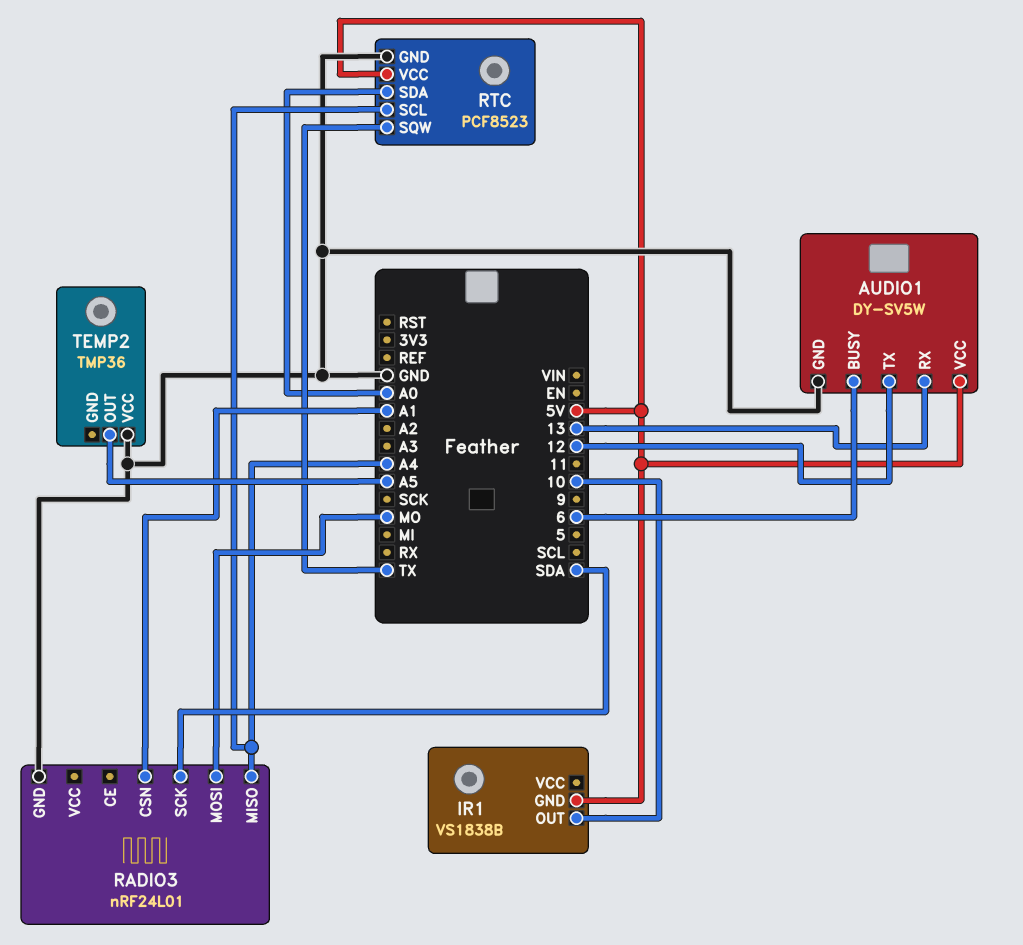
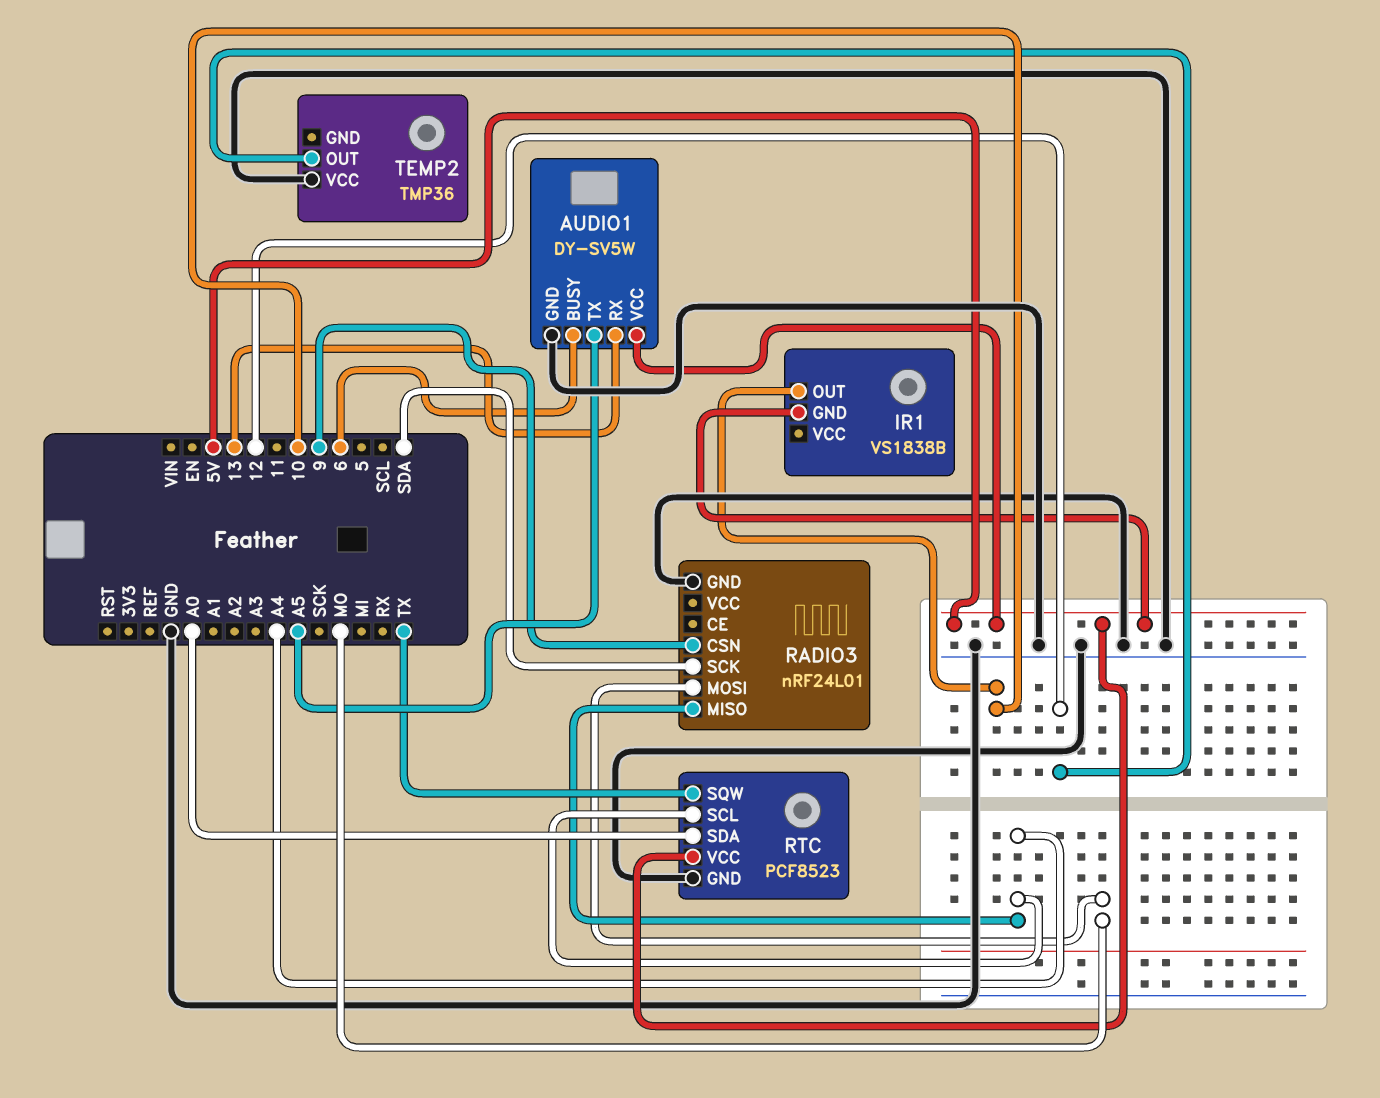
AUDIO1 pin TX: 12 -> A5
RADIO3 pin CSN: A1 -> 9
TEMP2 pin OUT: A5 -> 12

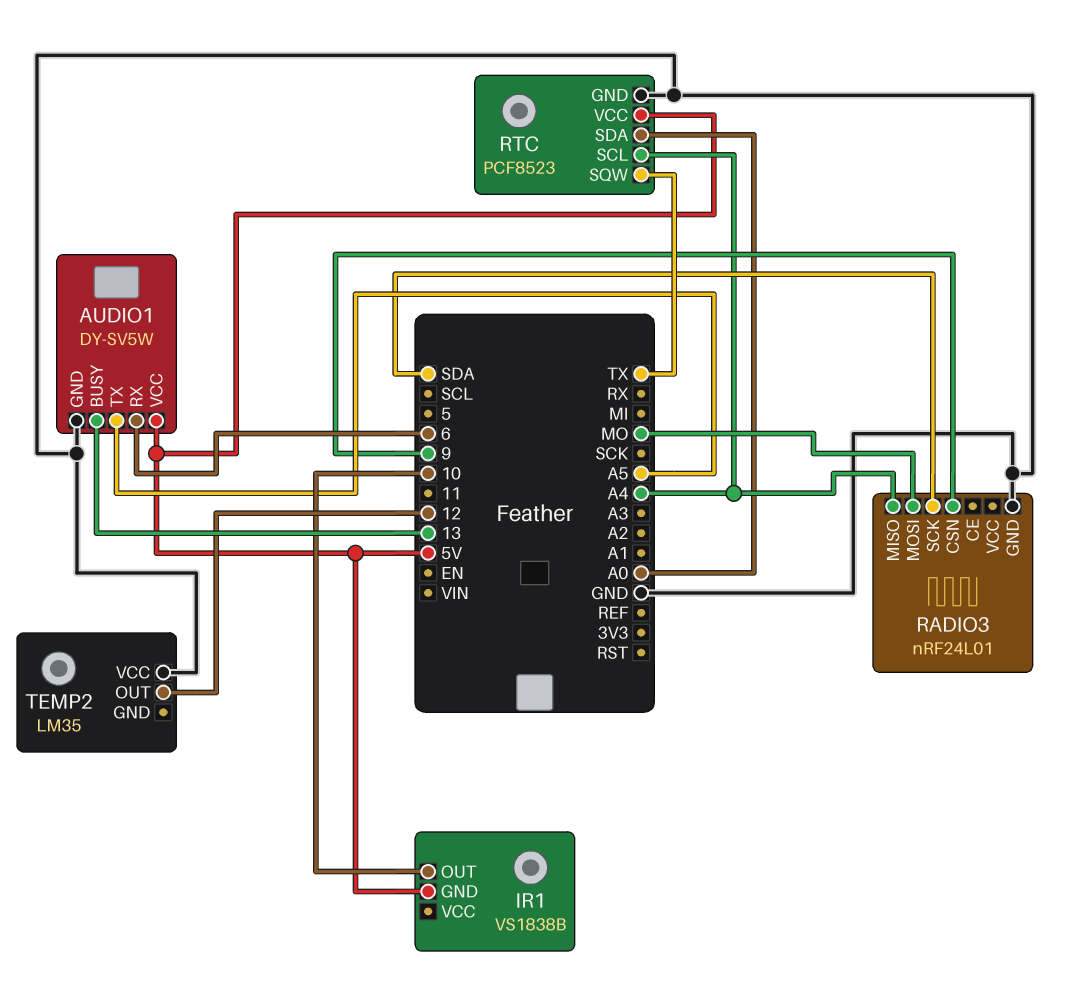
AUDIO1 pin BUSY: 6 -> 13
AUDIO1 pin RX: 13 -> 6
TEMP2: TMP36 -> LM35

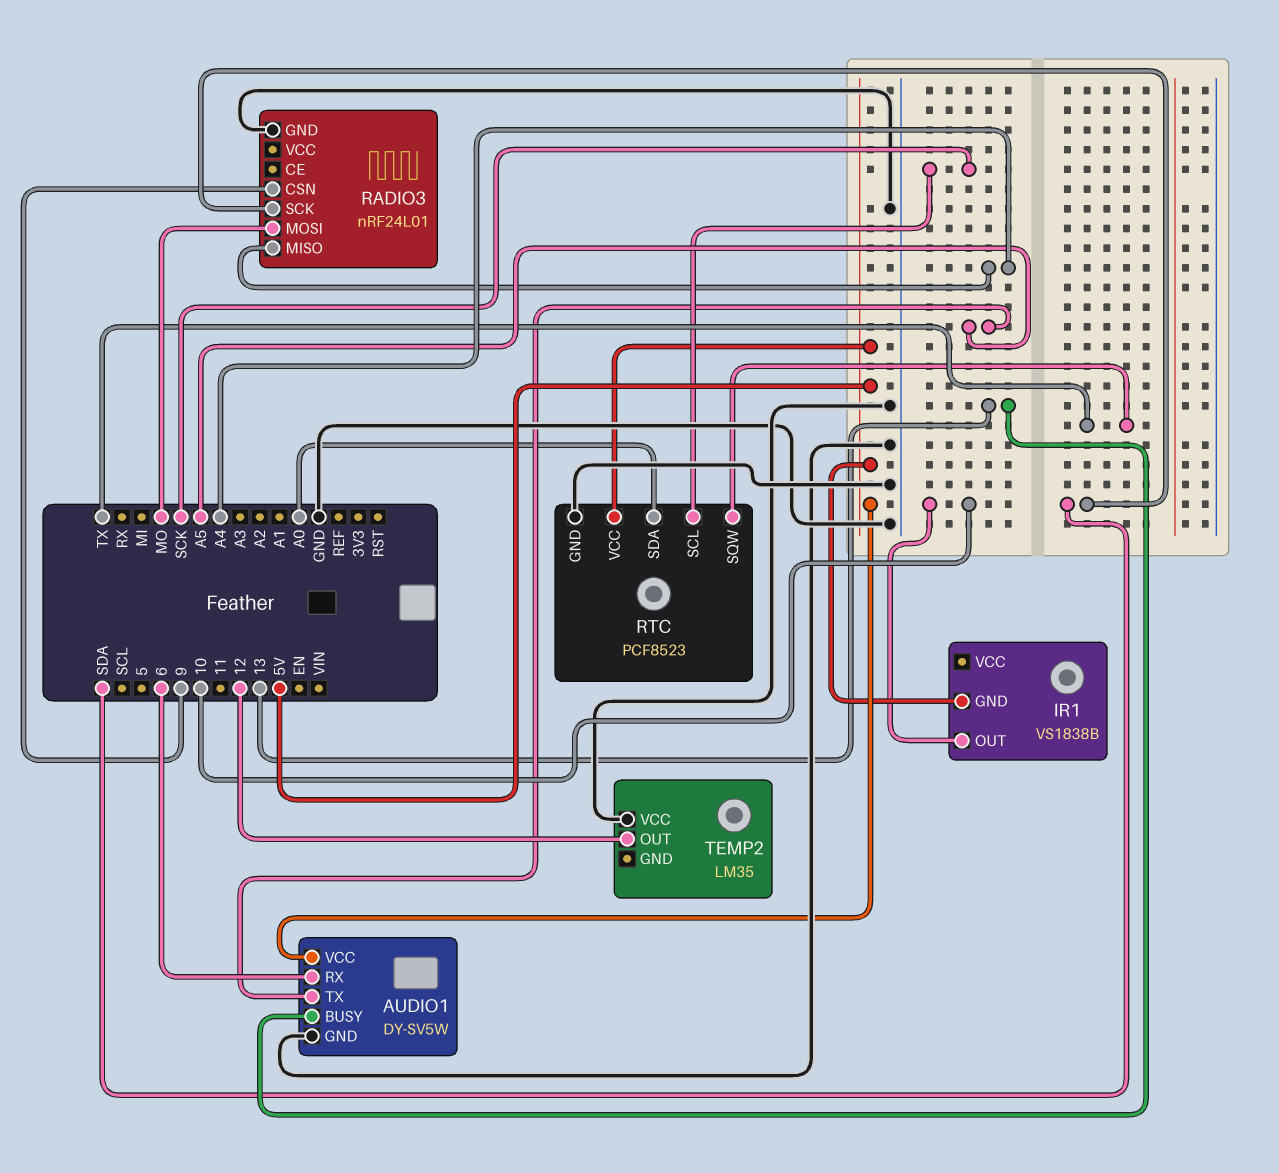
RTC pin SCL: A4 -> SCK

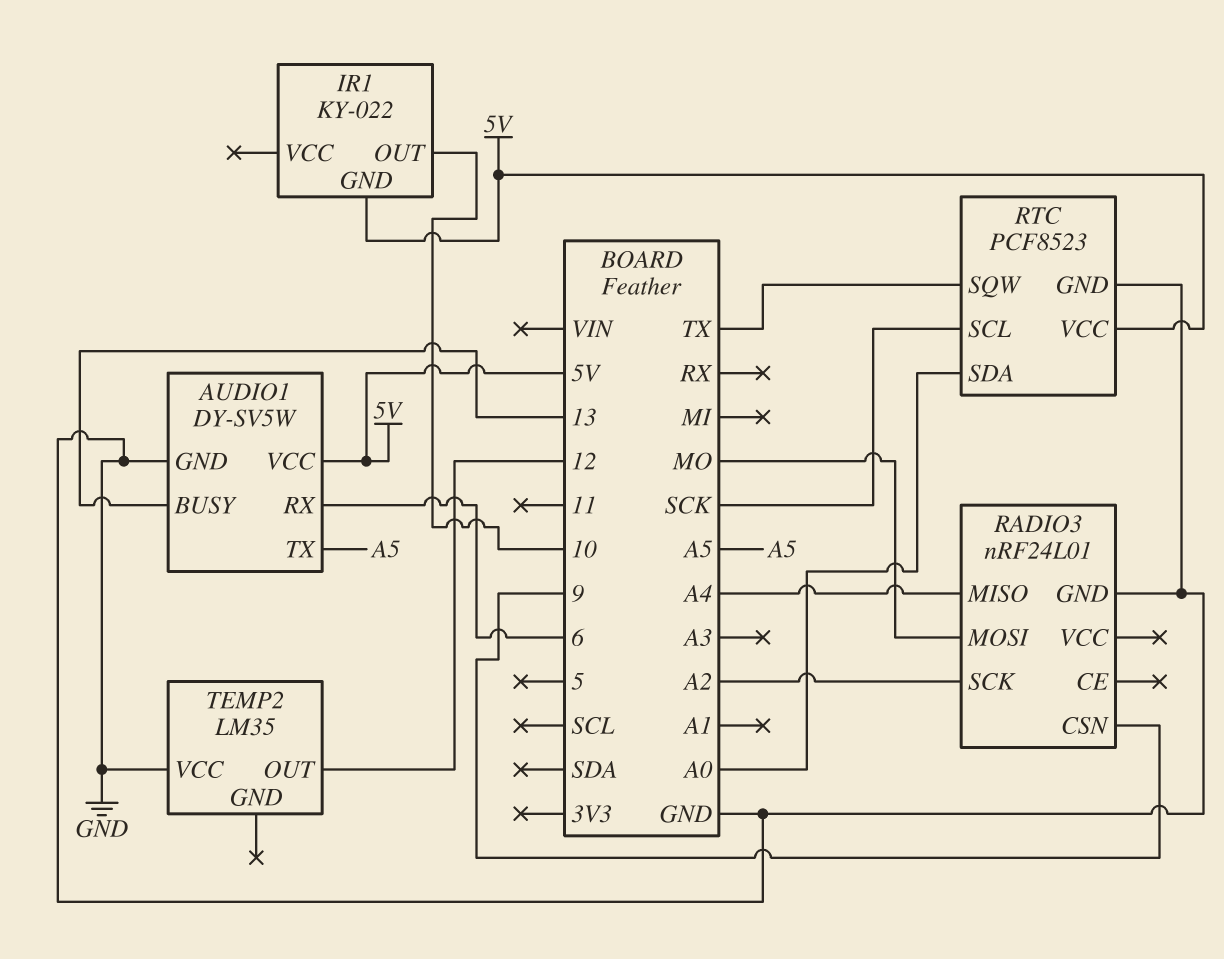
IR1: VS1838B -> KY-022
RADIO3 pin SCK: SDA -> A2

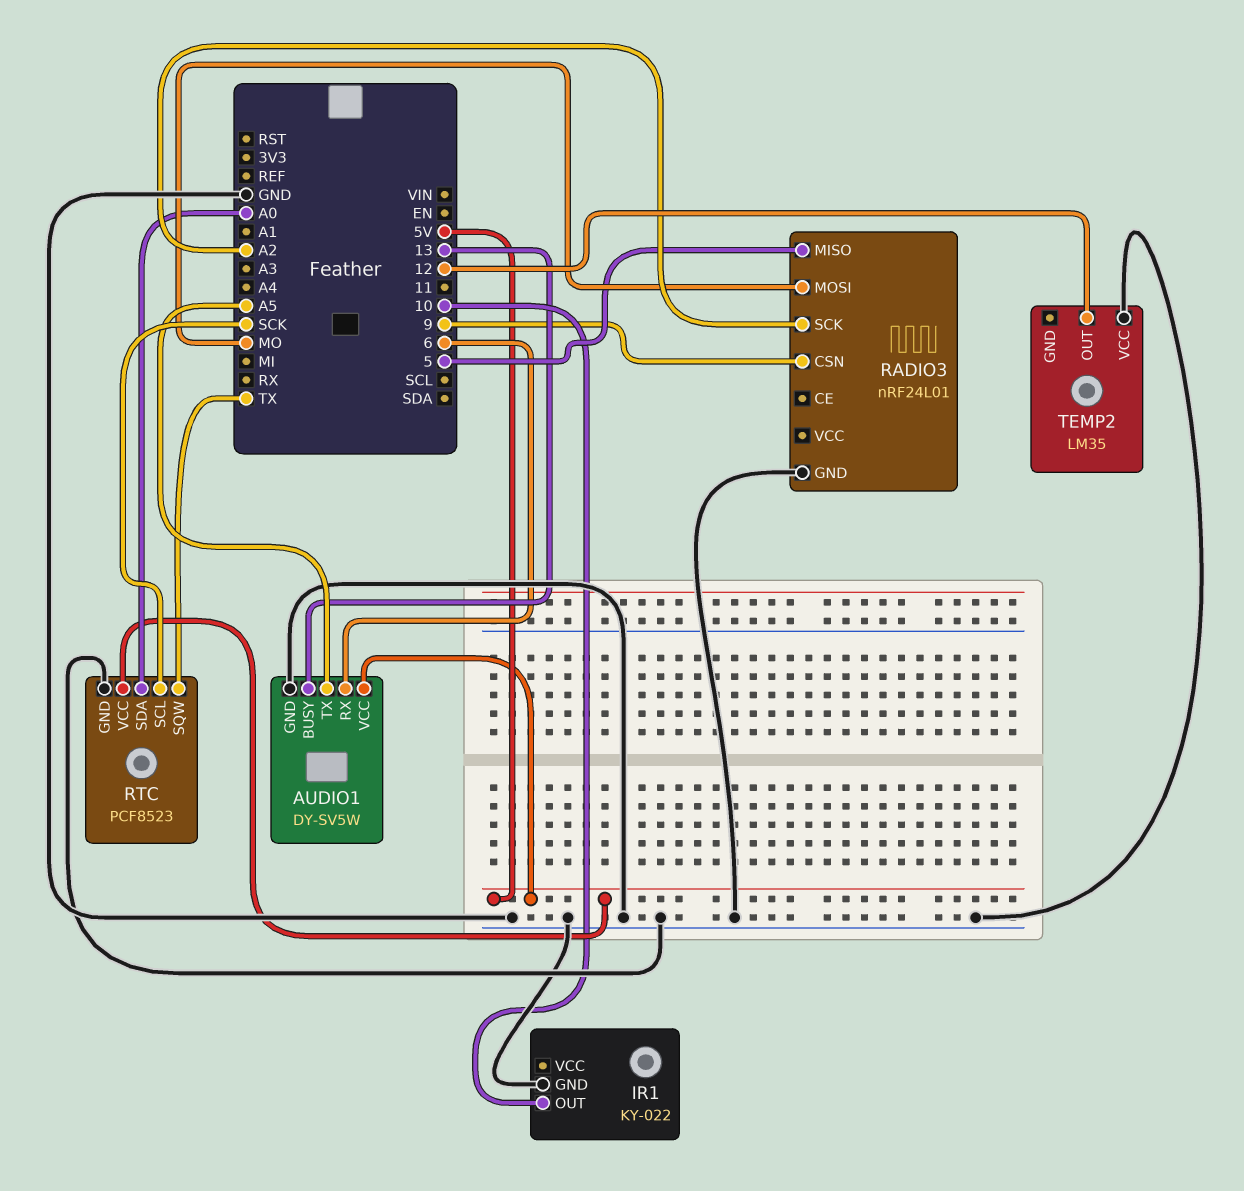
IR1 pin GND: 5V -> GND
RADIO3 pin MISO: A4 -> 5

